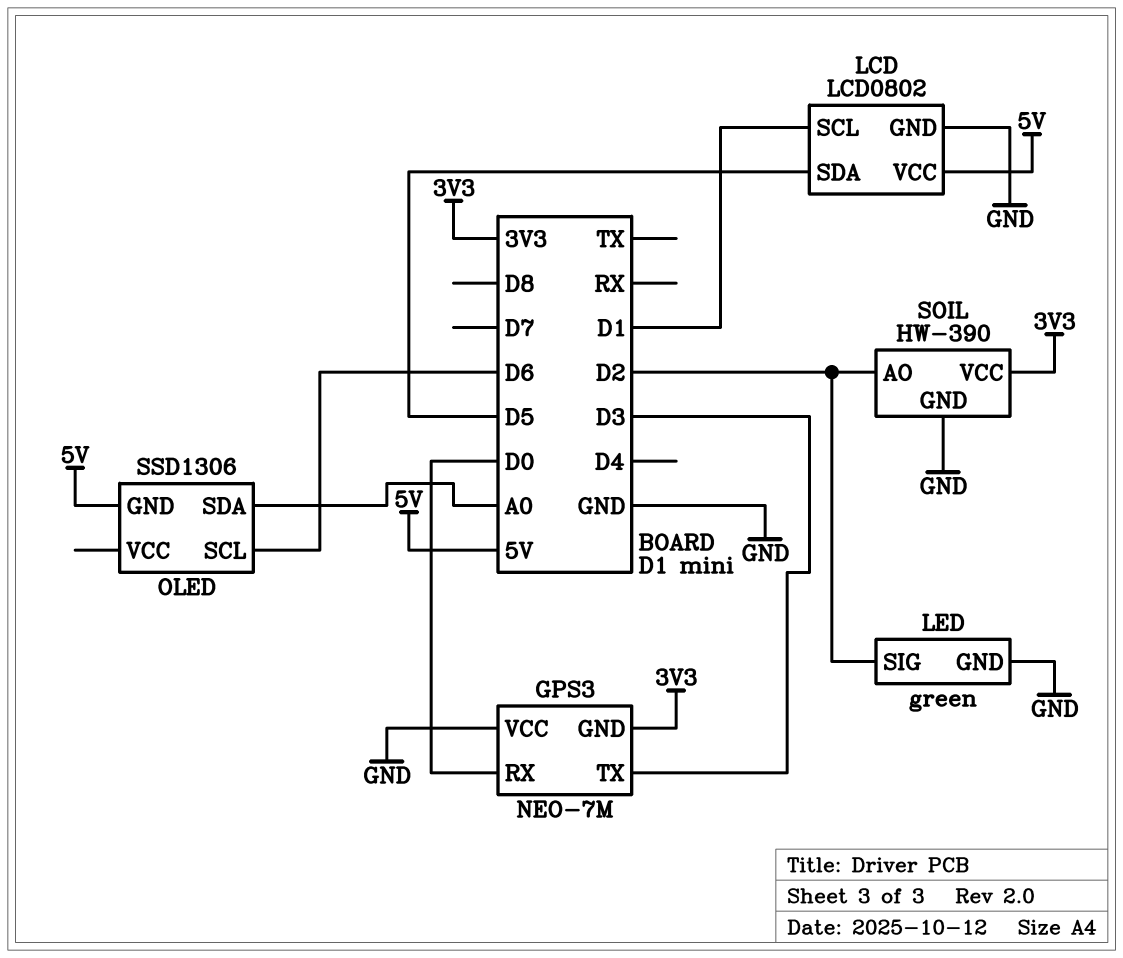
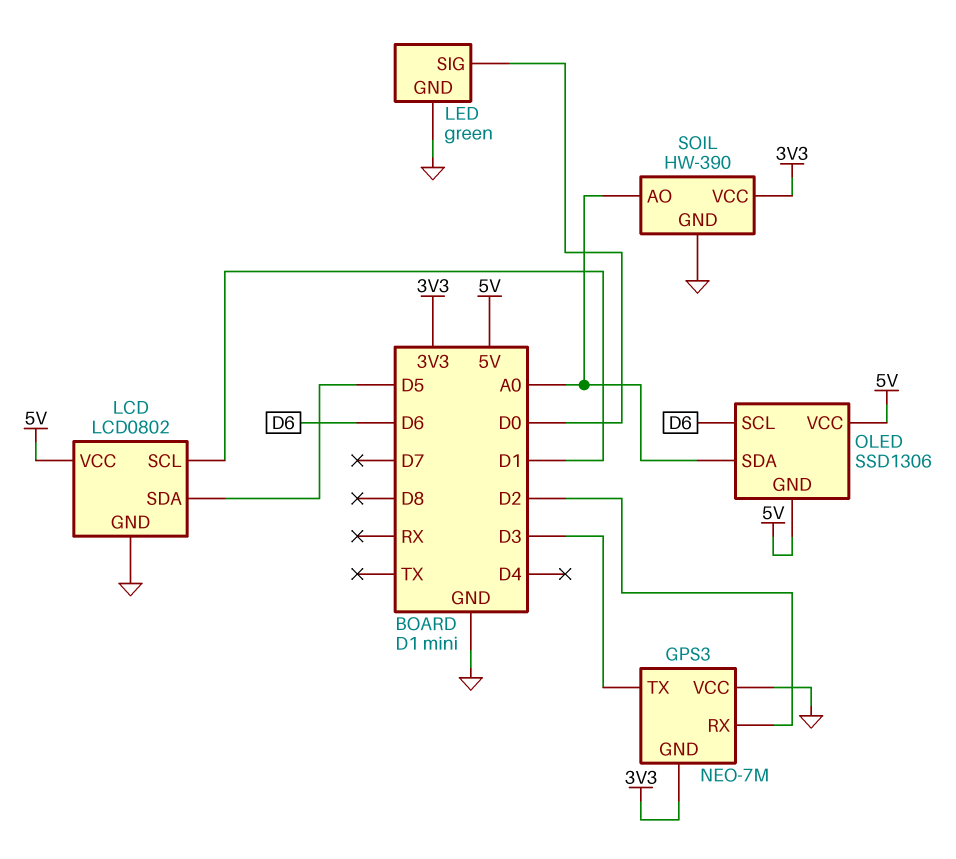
GPS3 pin RX: D0 -> D2
LED pin SIG: D2 -> D0
OLED pin VCC: none -> 5V
SOIL pin AO: D2 -> A0

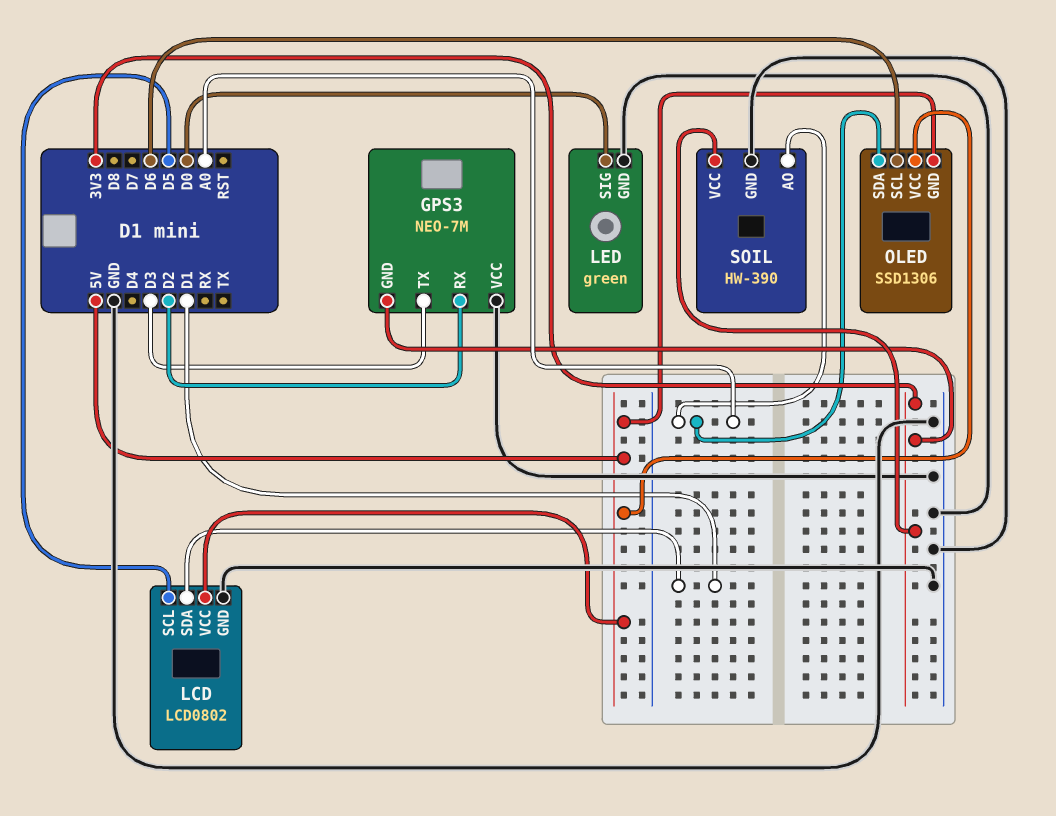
LCD pin SCL: D1 -> D5
LCD pin SDA: D5 -> D1

